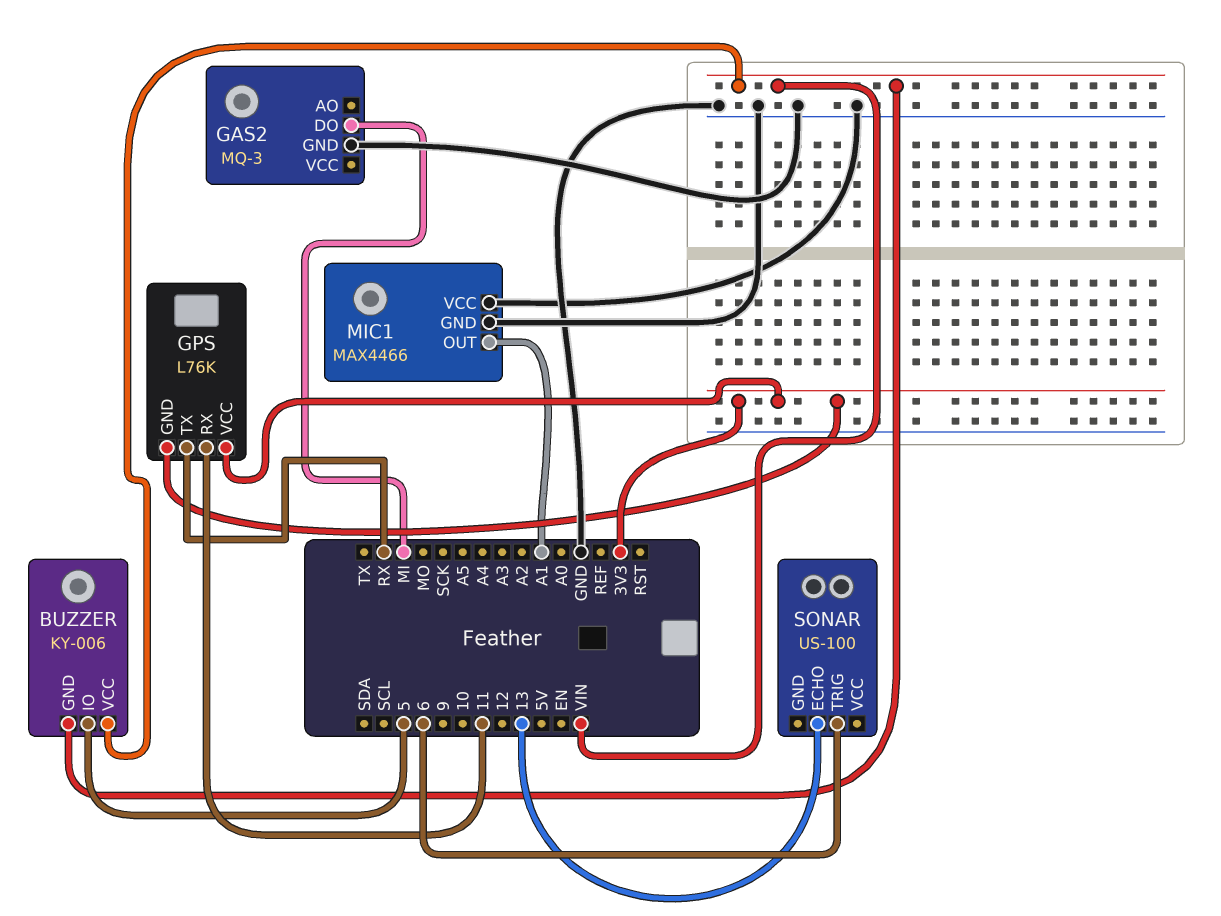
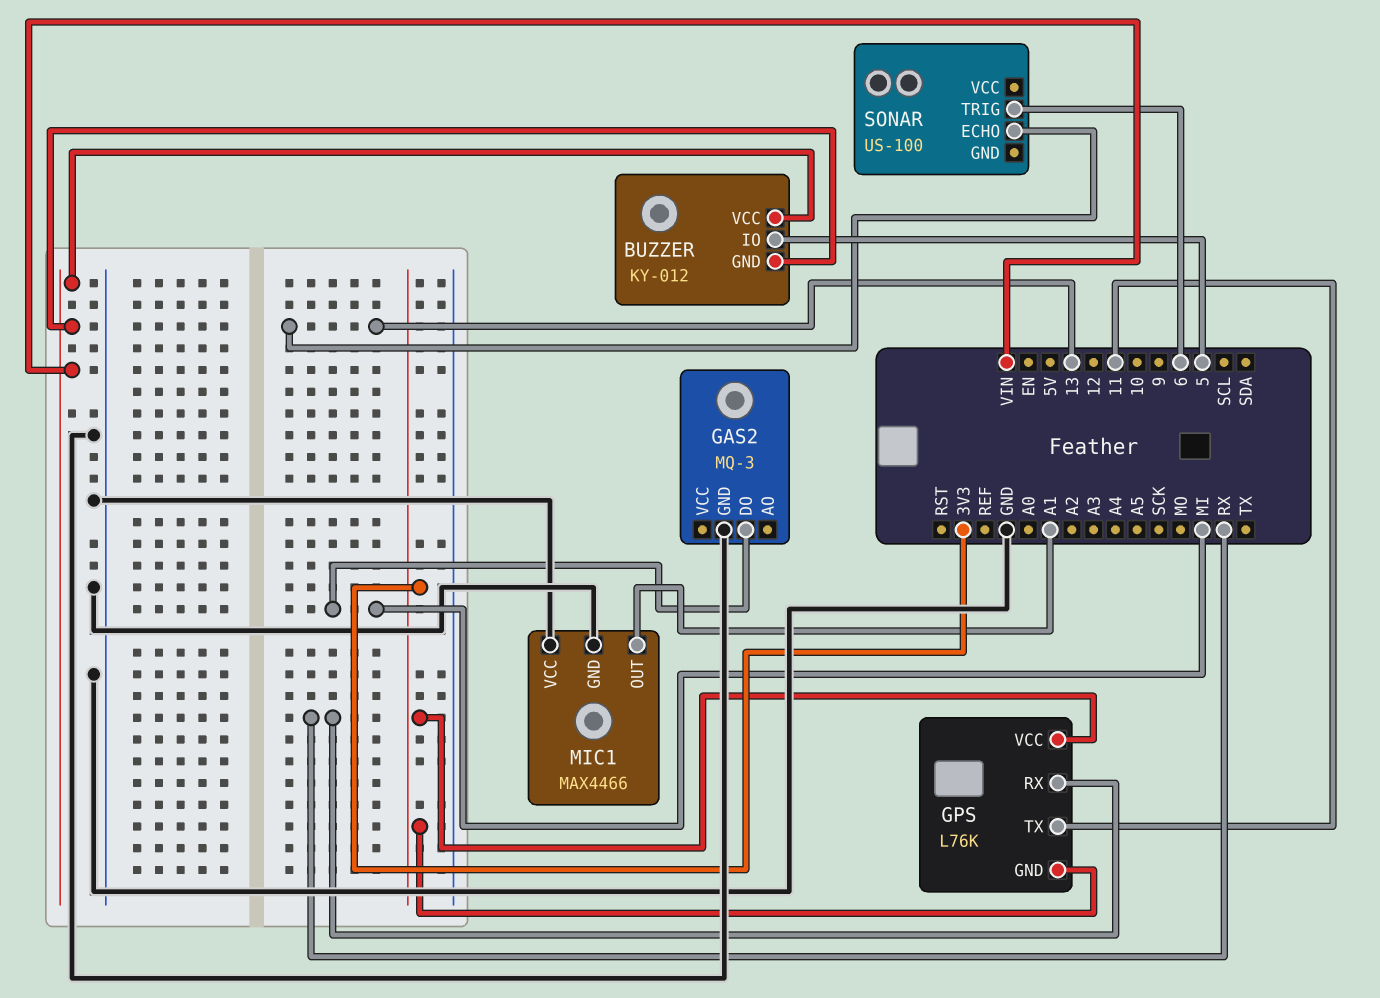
BUZZER: KY-006 -> KY-012
GPS pin RX: 11 -> RX
GPS pin TX: RX -> 11

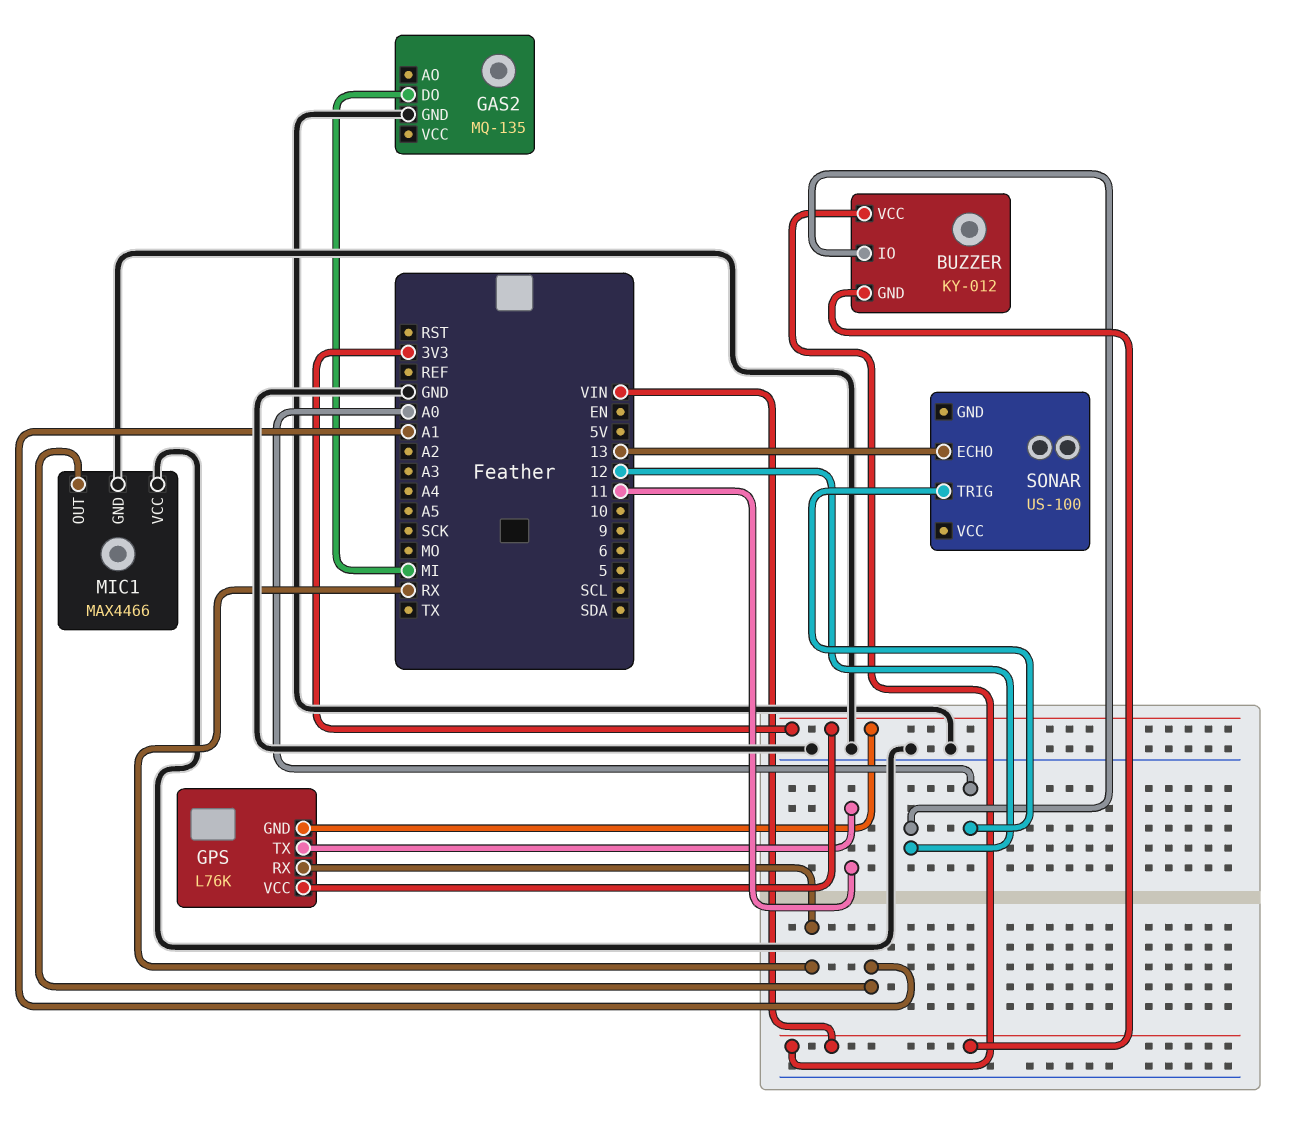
BUZZER pin IO: 5 -> 12
GAS2: MQ-3 -> MQ-135
SONAR pin TRIG: 6 -> A0

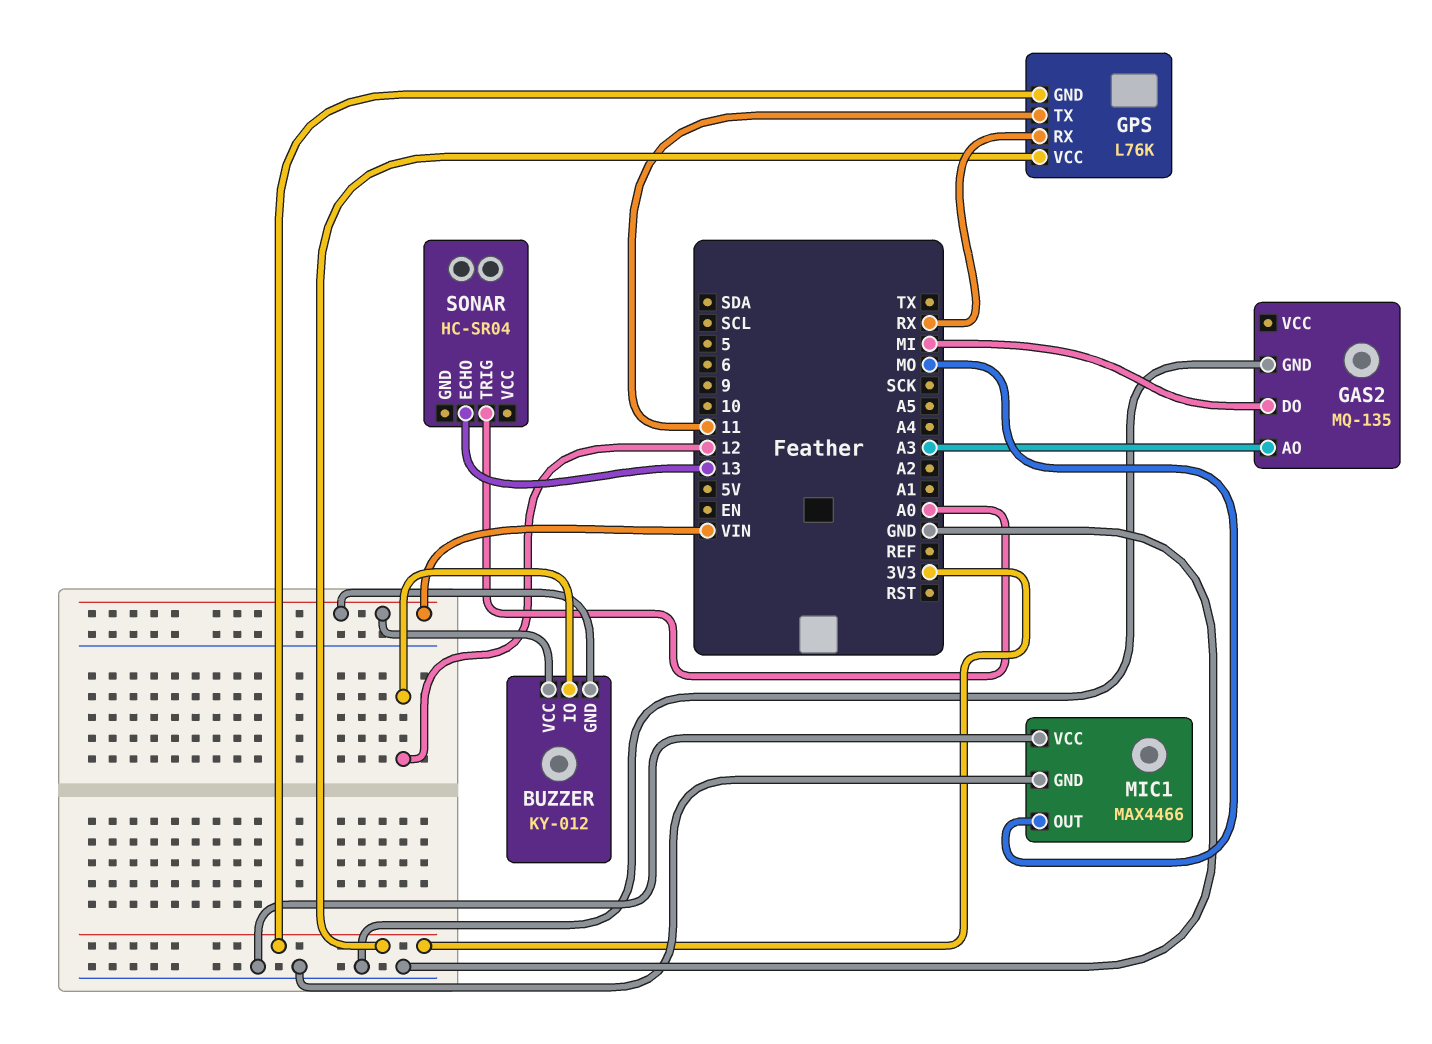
GAS2 pin AO: none -> A3
MIC1 pin OUT: A1 -> MO
SONAR: US-100 -> HC-SR04

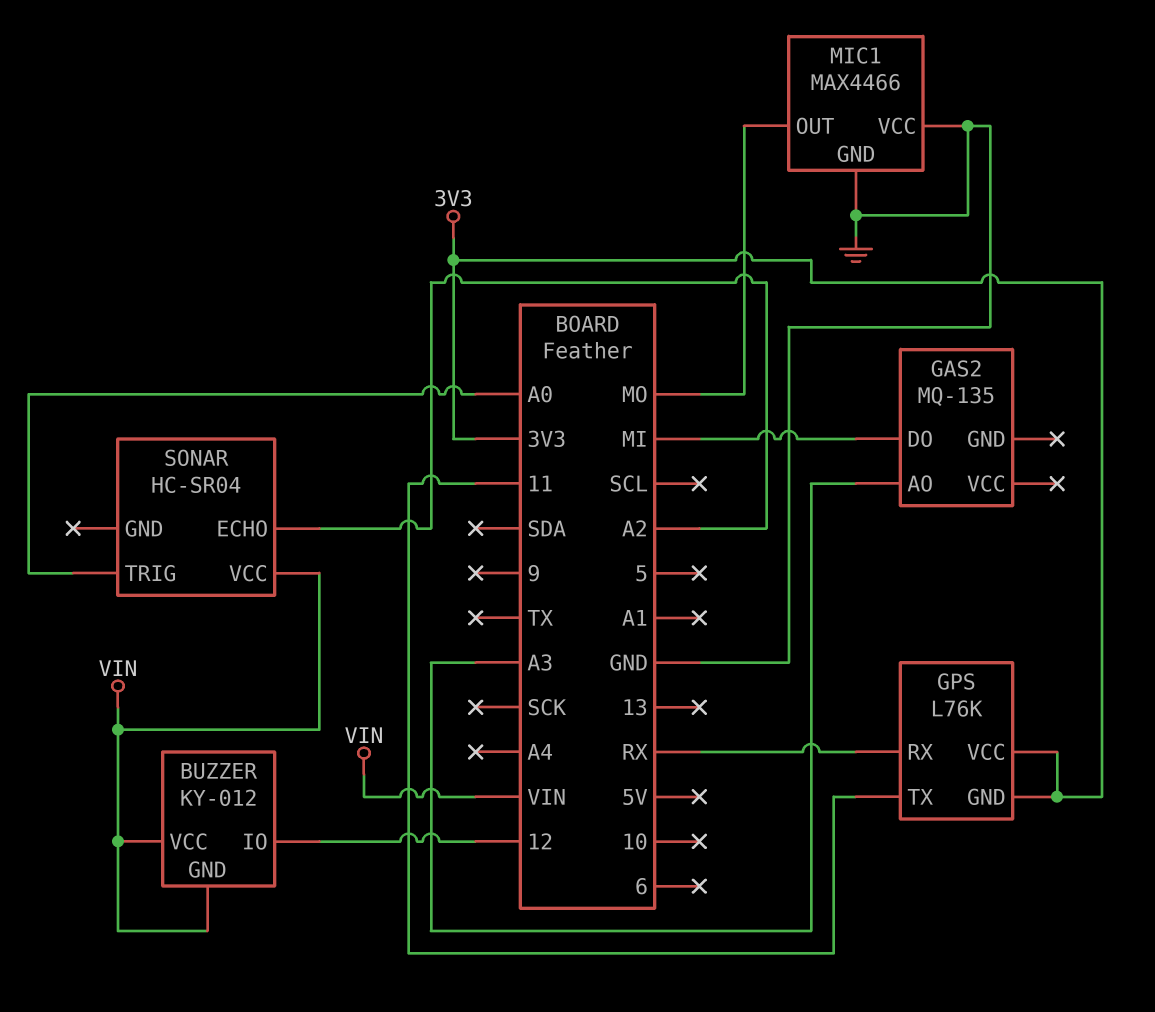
GAS2 pin GND: GND -> none
SONAR pin ECHO: 13 -> A2
SONAR pin VCC: none -> VIN

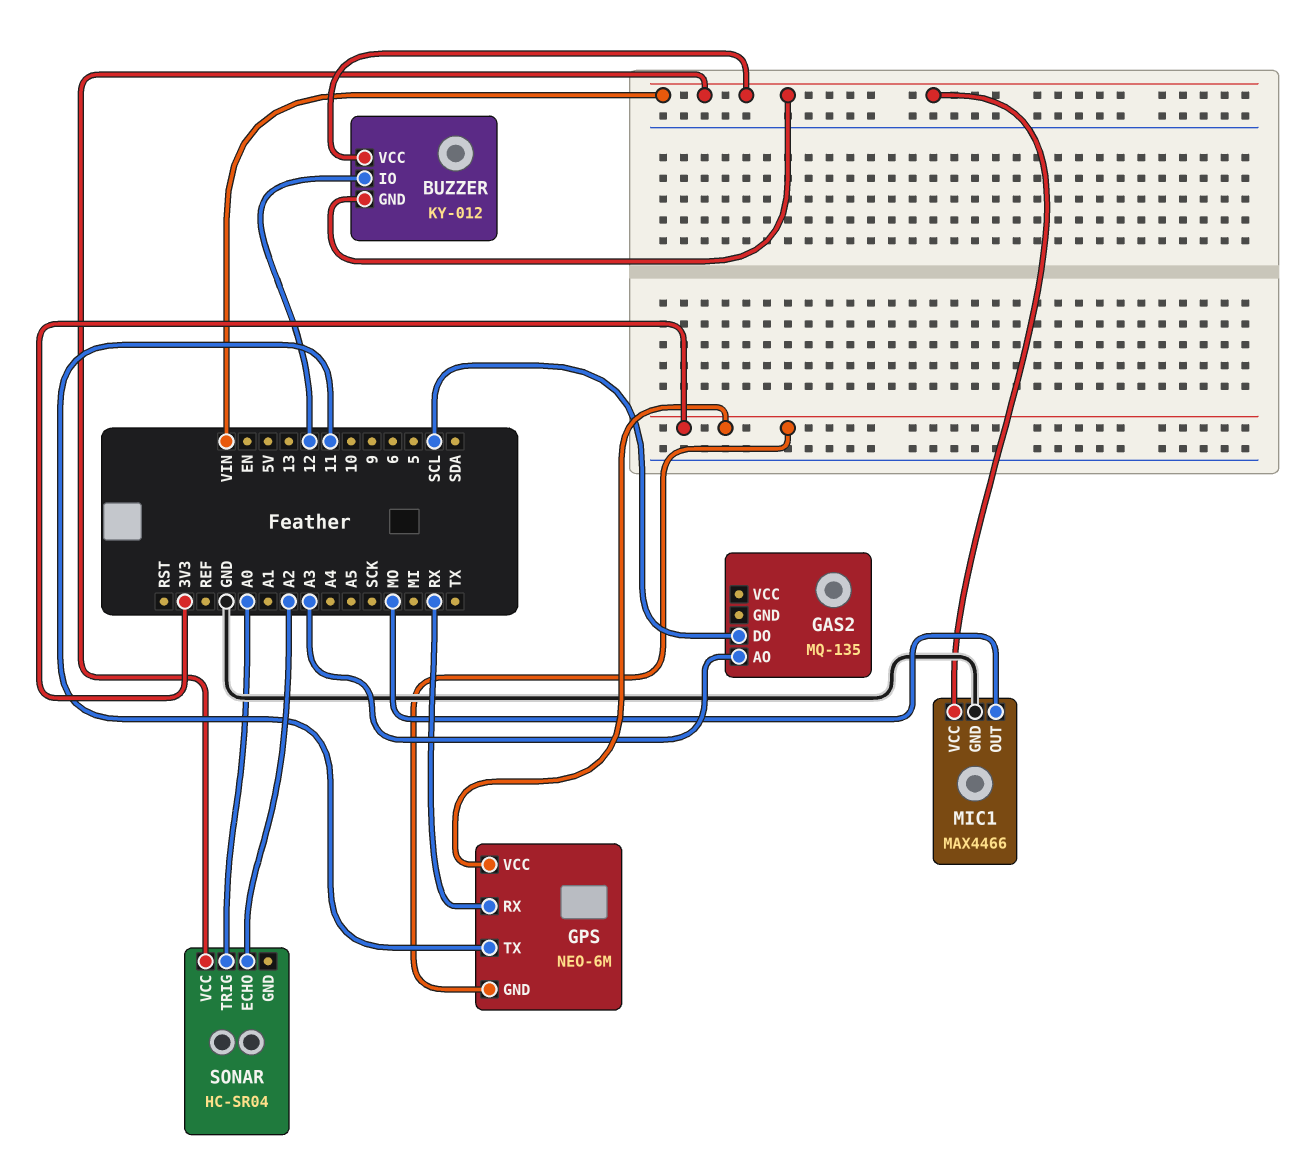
GAS2 pin DO: MI -> SCL
GPS: L76K -> NEO-6M
MIC1 pin VCC: GND -> VIN

